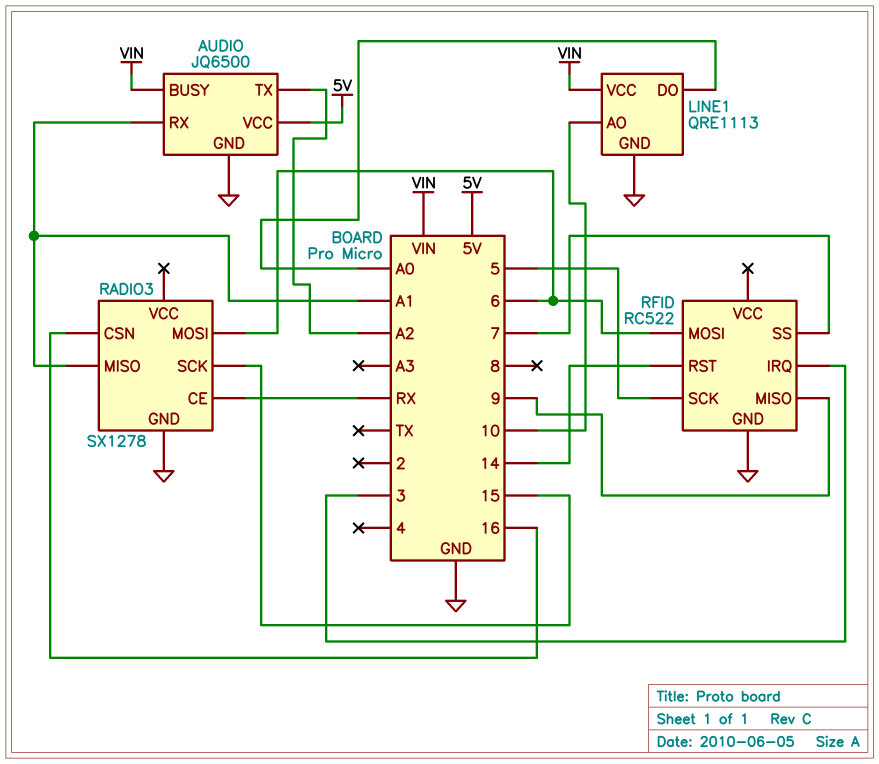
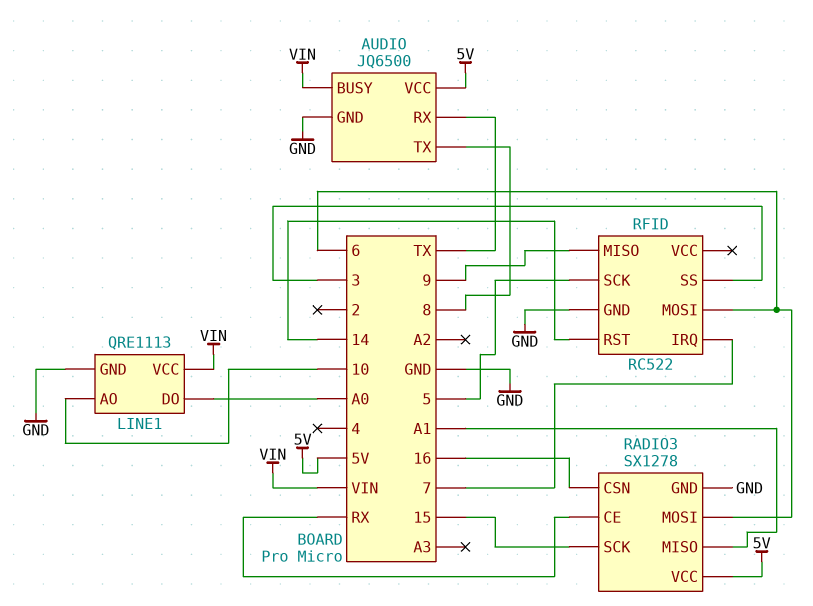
AUDIO pin RX: A1 -> TX
AUDIO pin TX: A2 -> 8
RADIO3 pin VCC: none -> 5V
RFID pin IRQ: 3 -> 7
RFID pin SS: 7 -> 3

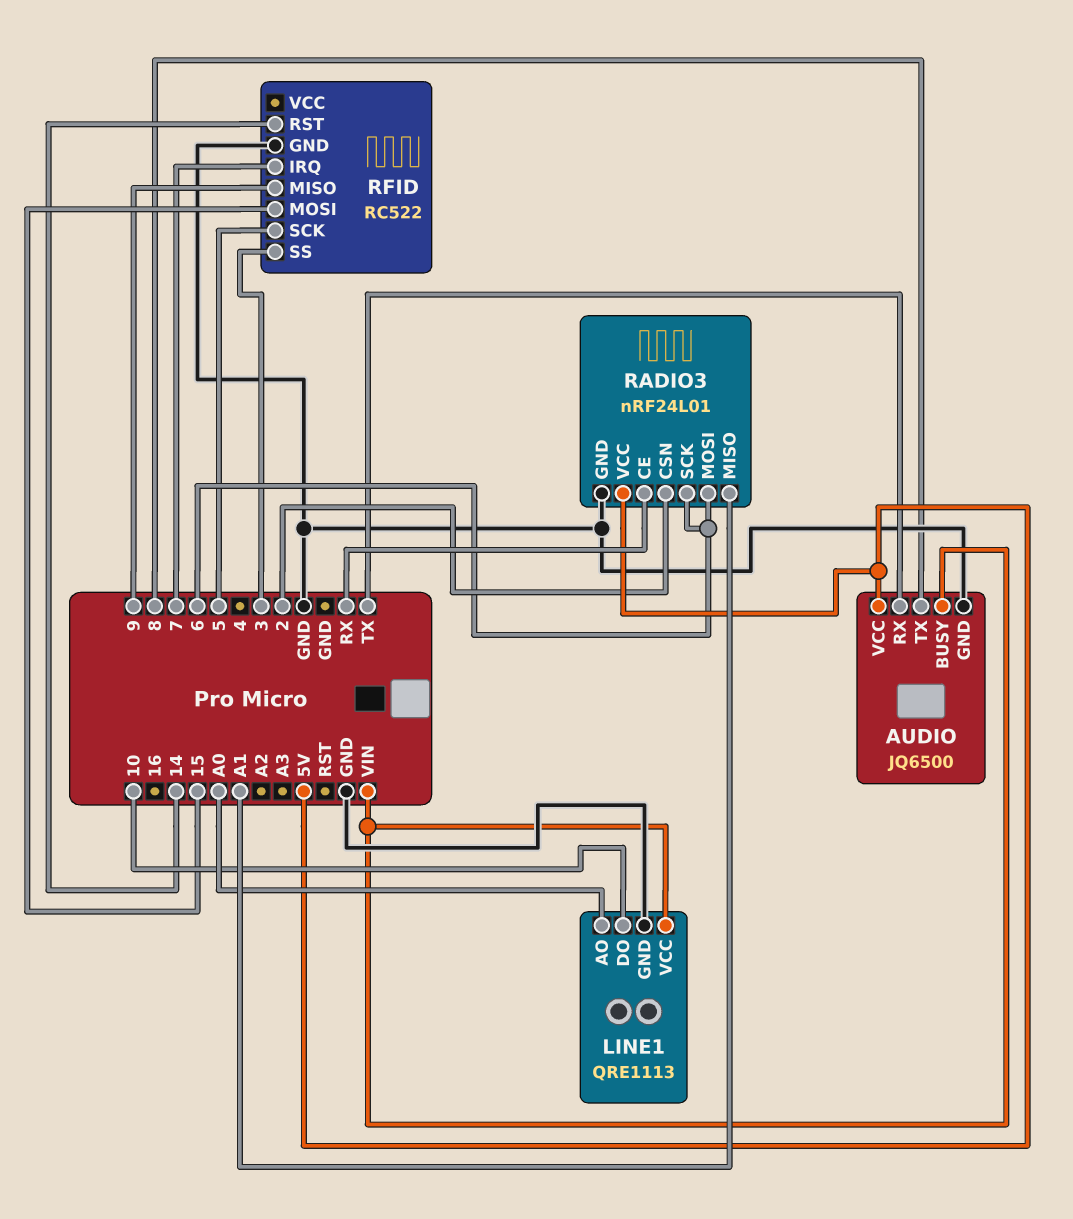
LINE1 pin AO: 10 -> A0
LINE1 pin DO: A0 -> 10
RADIO3: SX1278 -> nRF24L01
RADIO3 pin CSN: 16 -> 2
RADIO3 pin SCK: 15 -> 6
RFID pin MOSI: 6 -> 15

